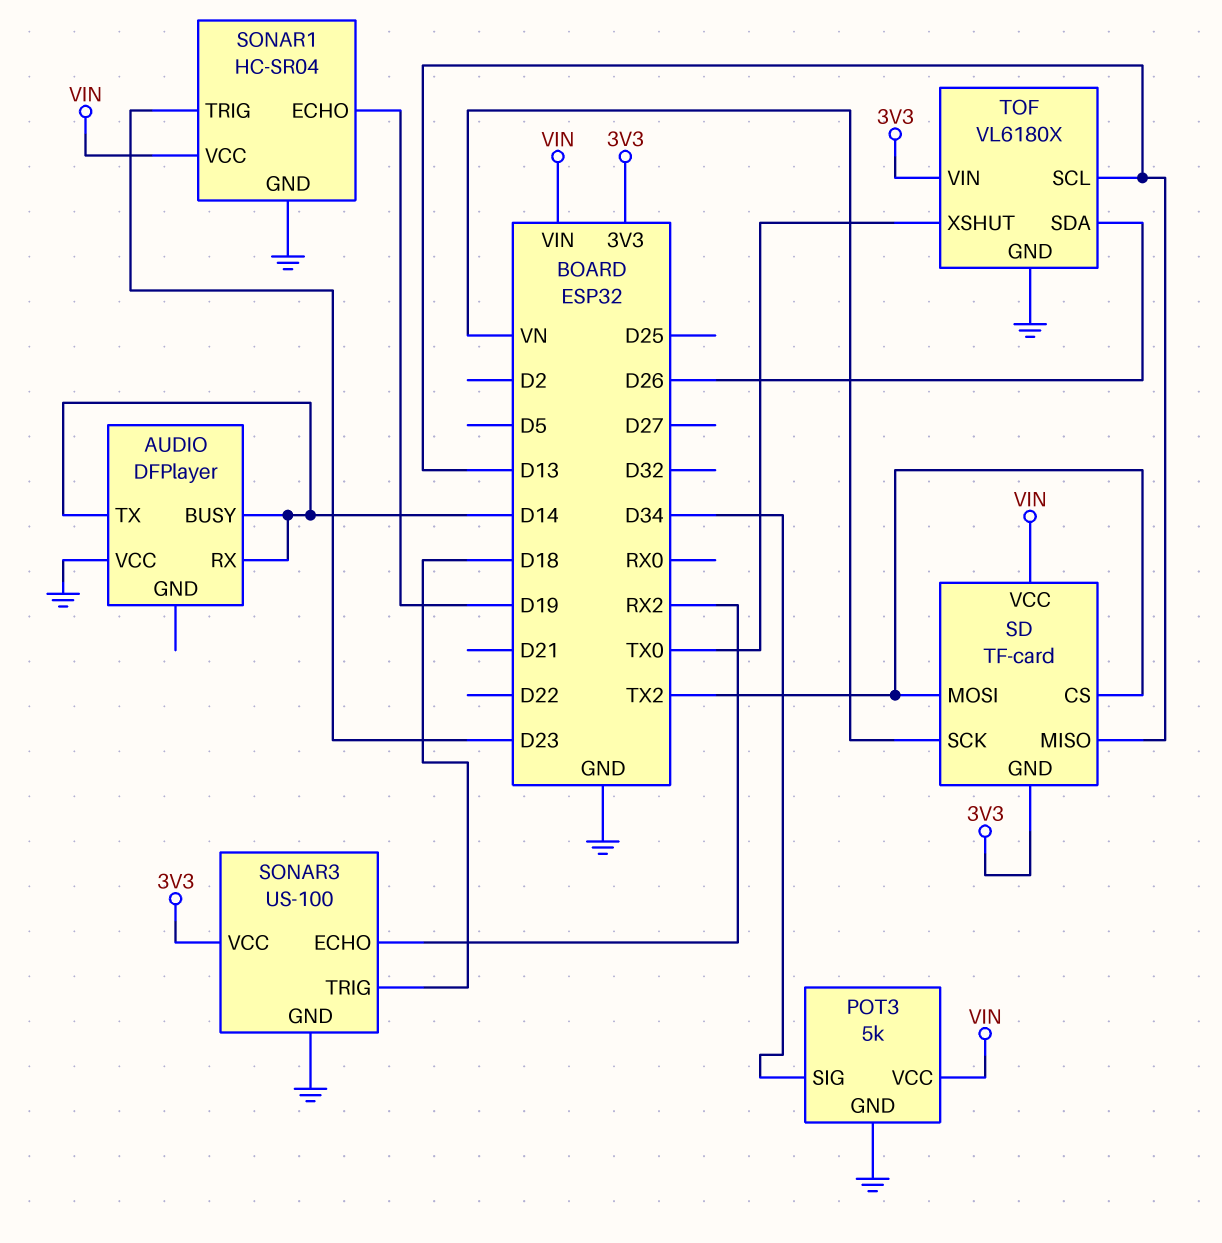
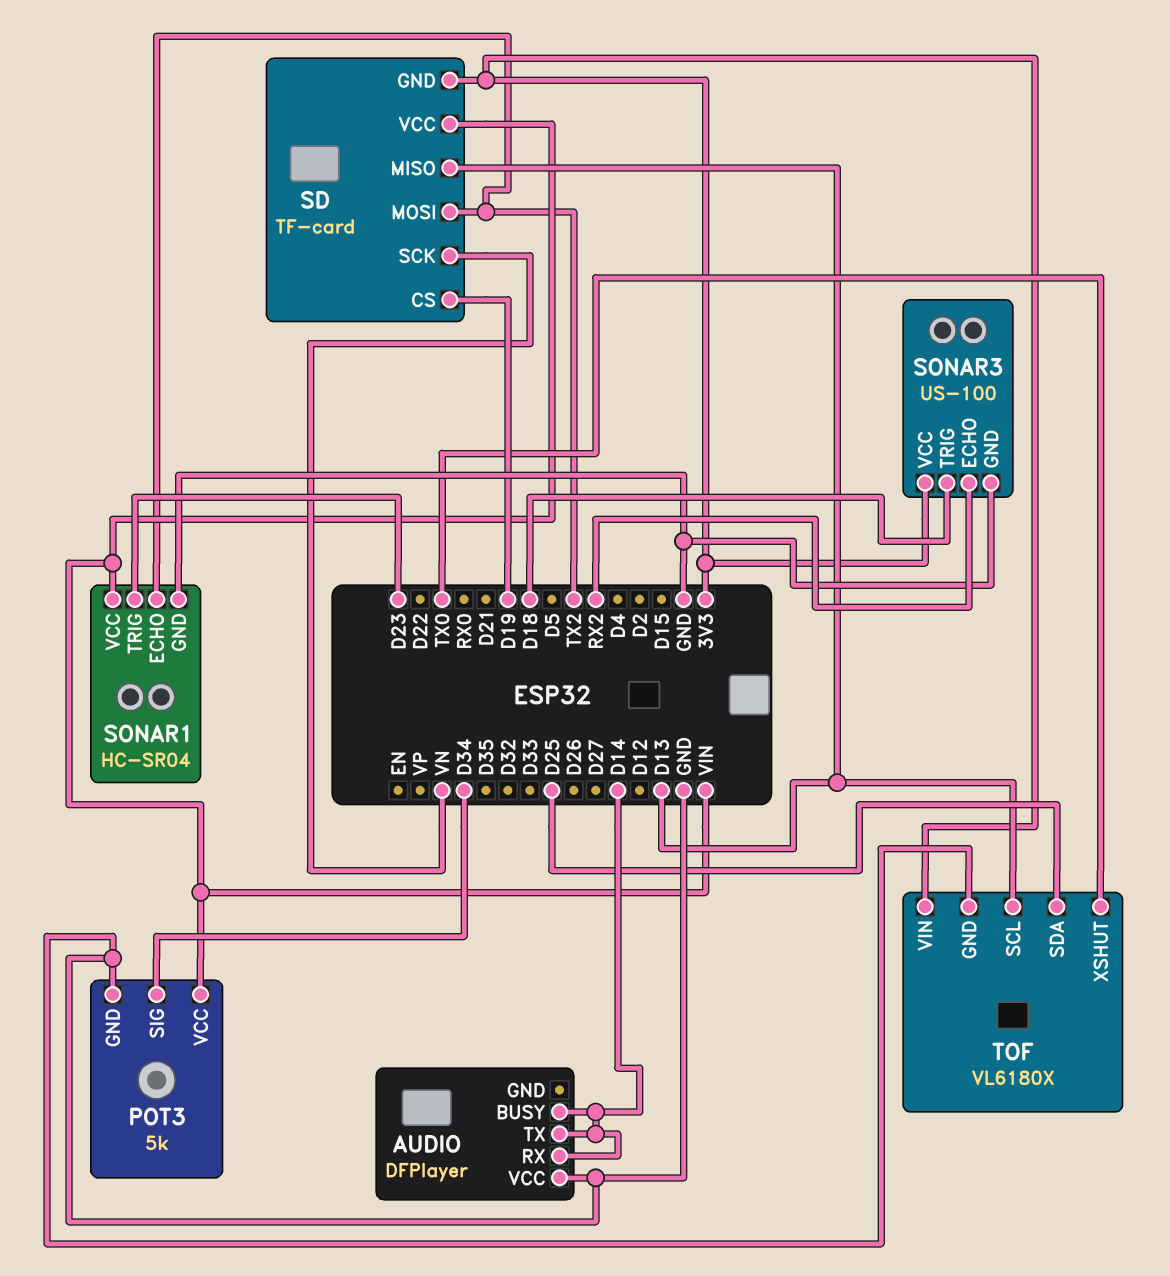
SD pin CS: TX2 -> D19
SONAR1 pin ECHO: D19 -> TX2
TOF pin SDA: D26 -> D25

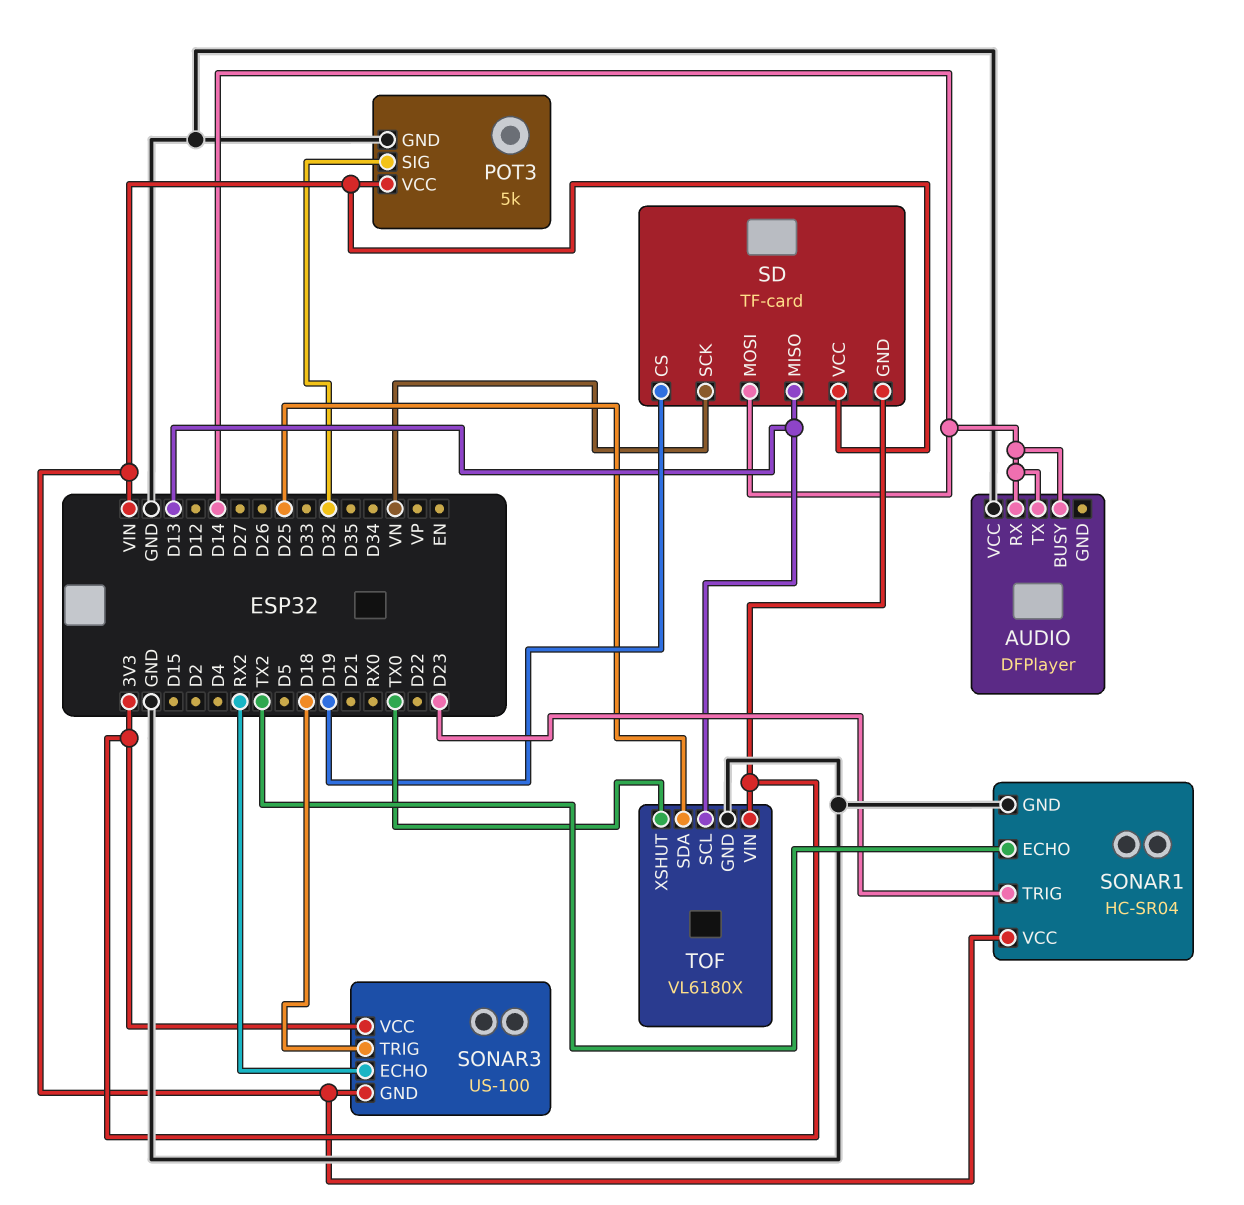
POT3 pin SIG: D34 -> D32
SD pin MOSI: TX2 -> D14
SONAR3 pin GND: GND -> VIN

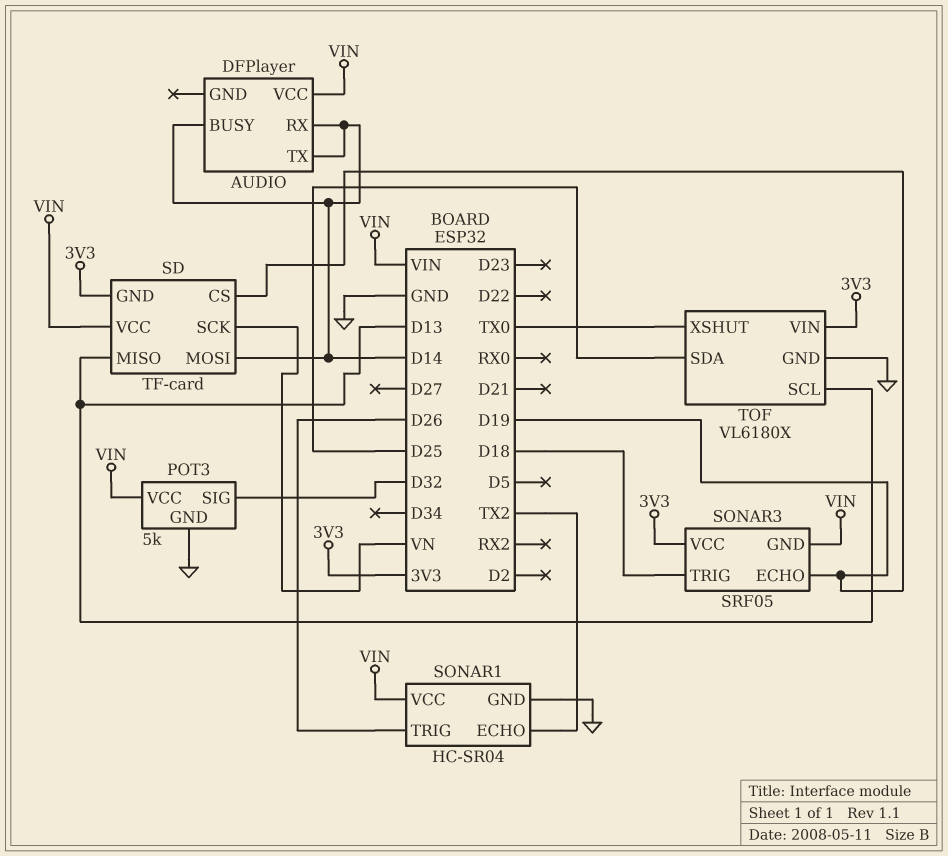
AUDIO pin VCC: GND -> VIN
SONAR1 pin TRIG: D23 -> D26
SONAR3: US-100 -> SRF05
SONAR3 pin ECHO: RX2 -> D19

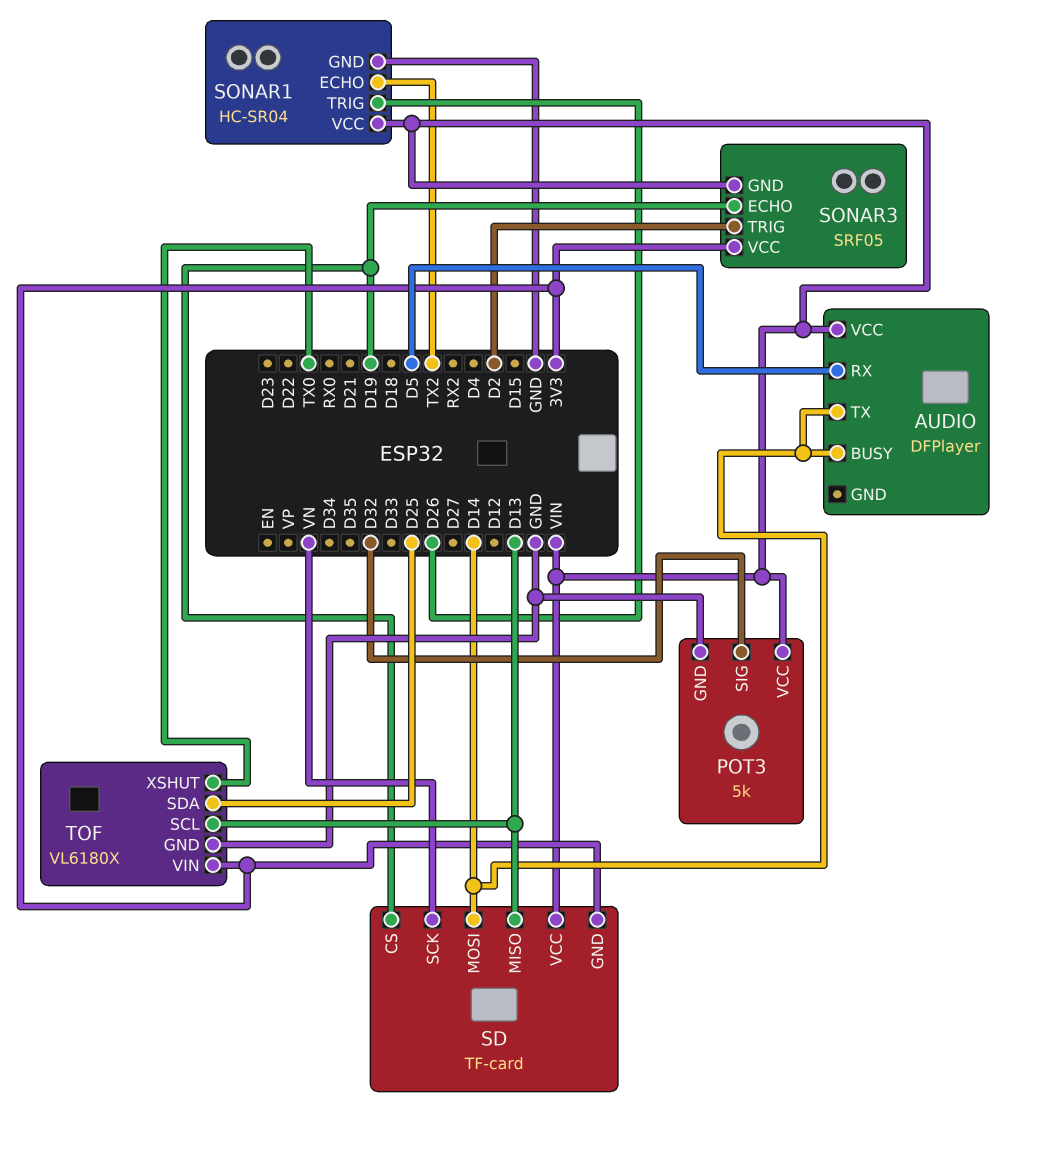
AUDIO pin RX: D14 -> D5
SONAR3 pin TRIG: D18 -> D2

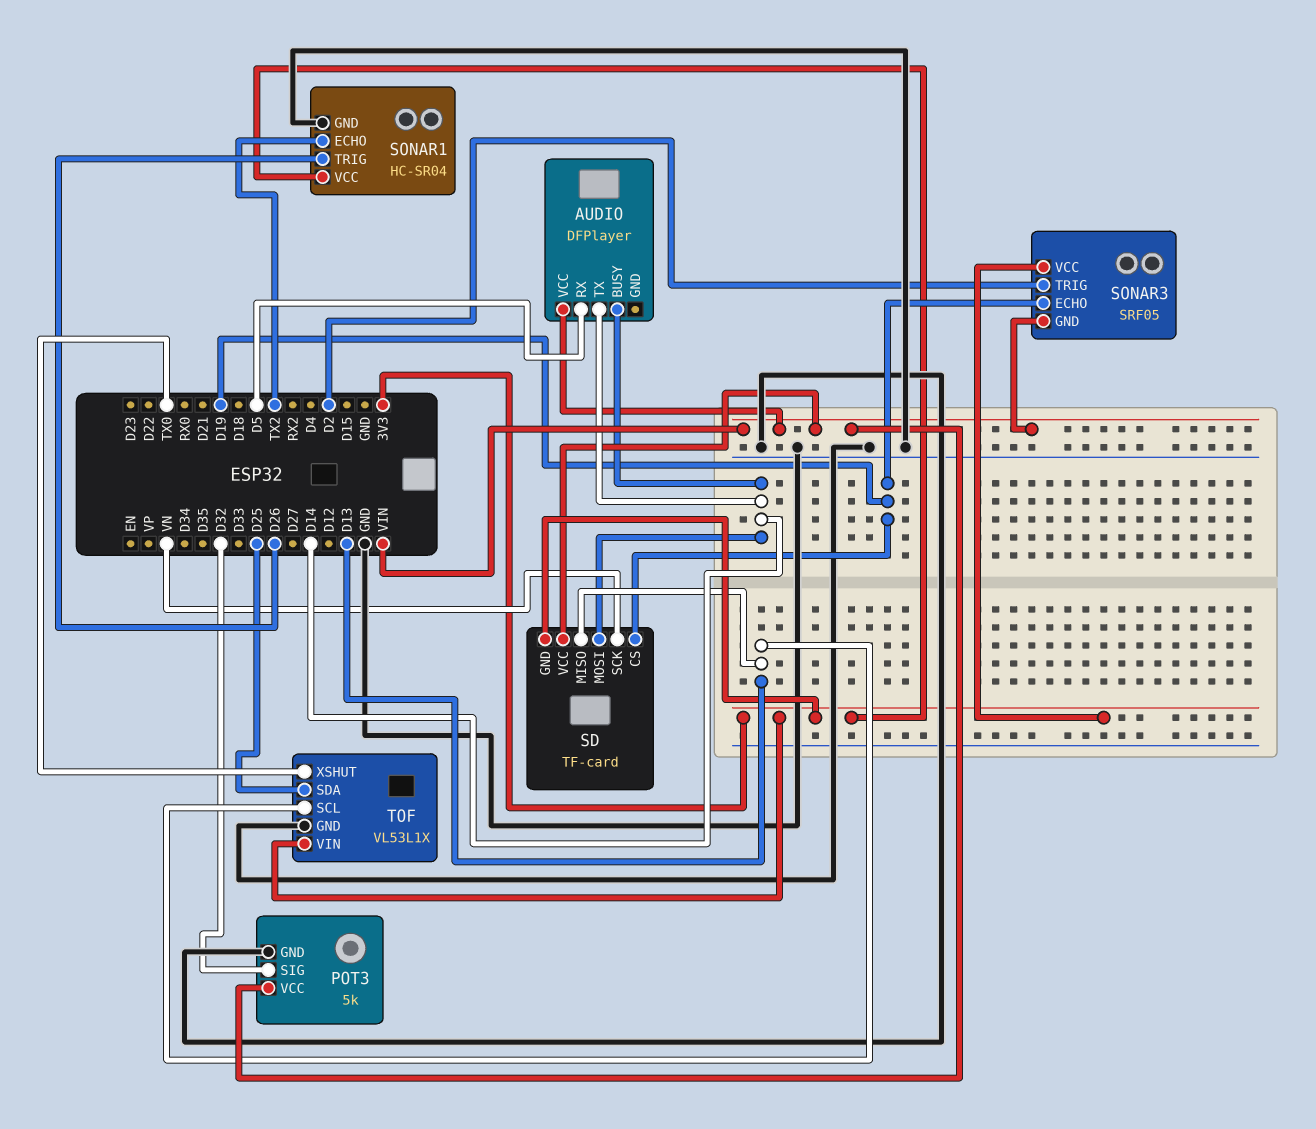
SONAR1 pin VCC: VIN -> 3V3
TOF: VL6180X -> VL53L1X

